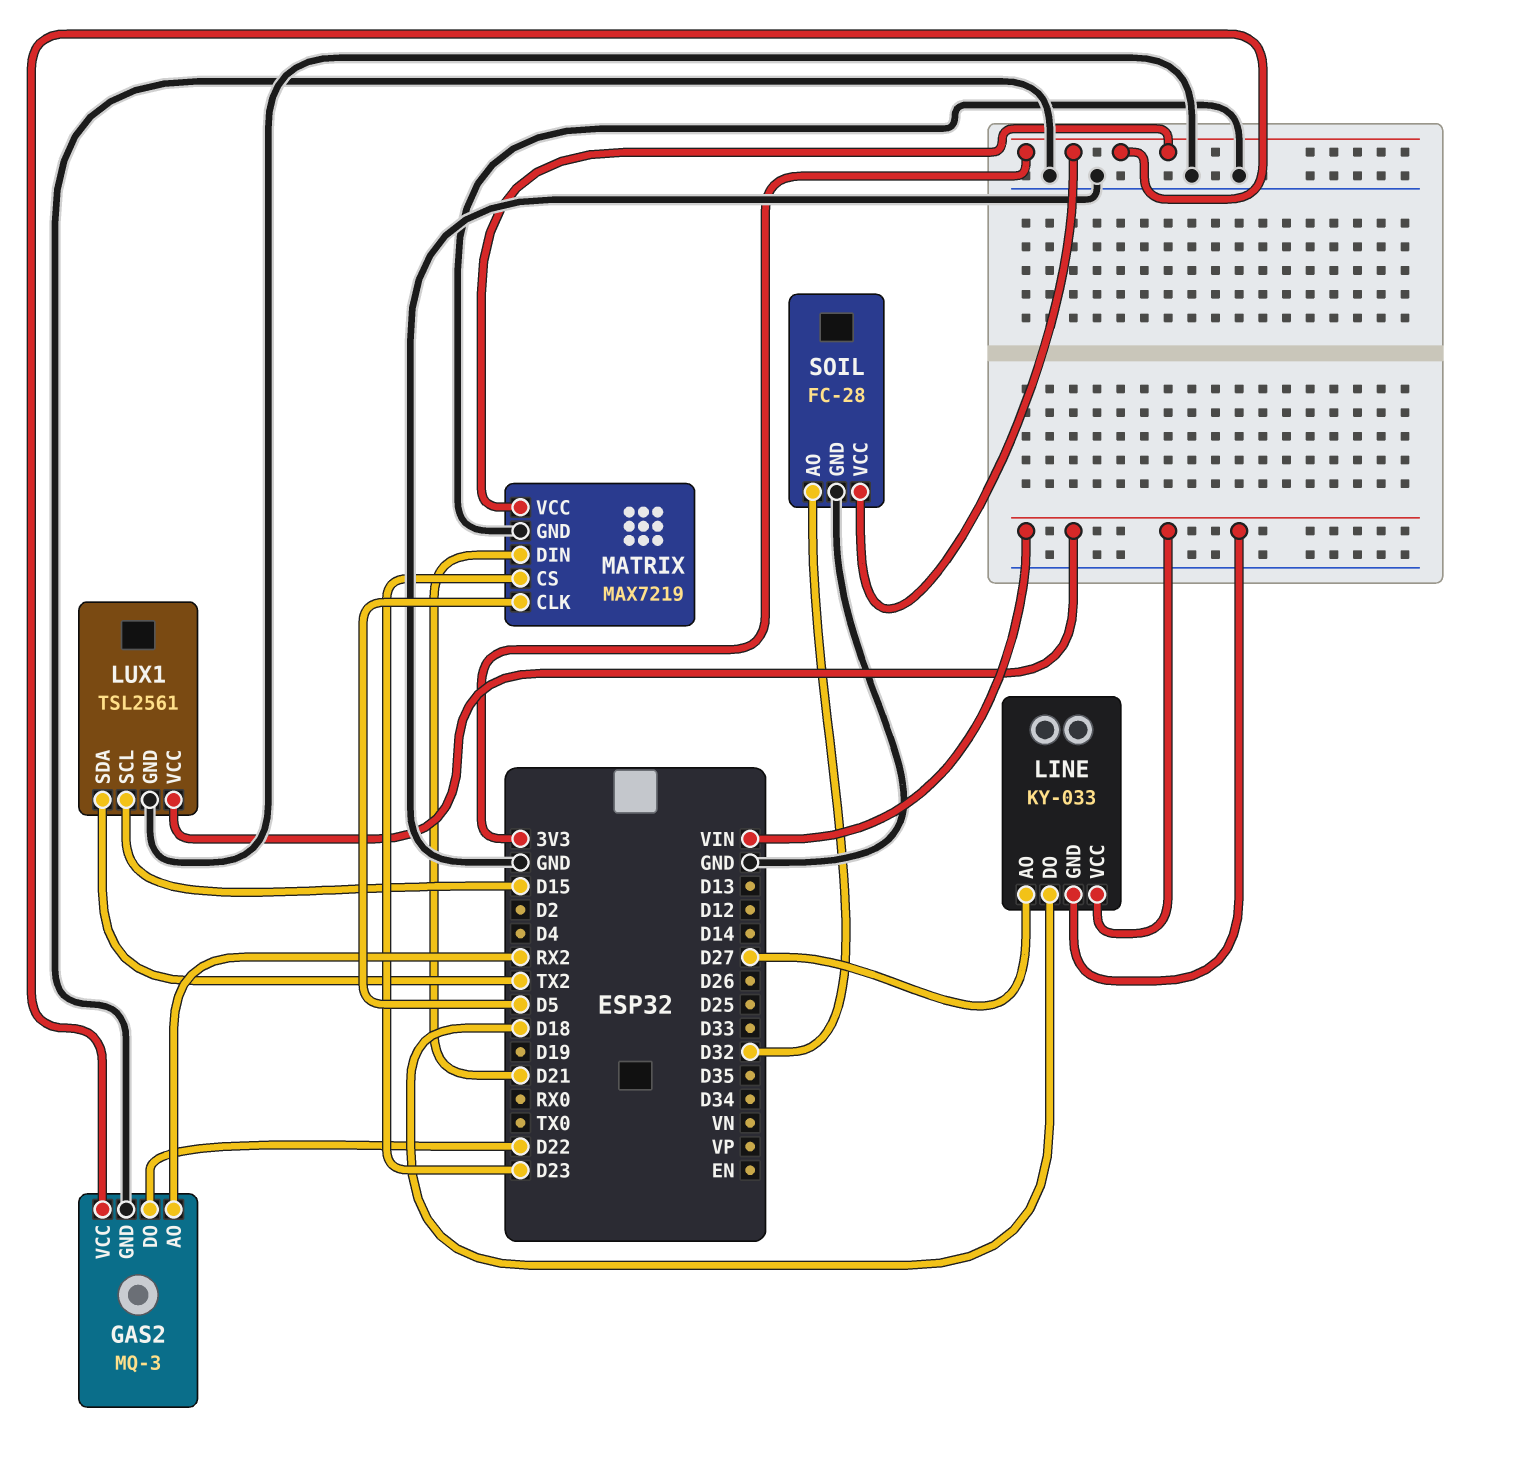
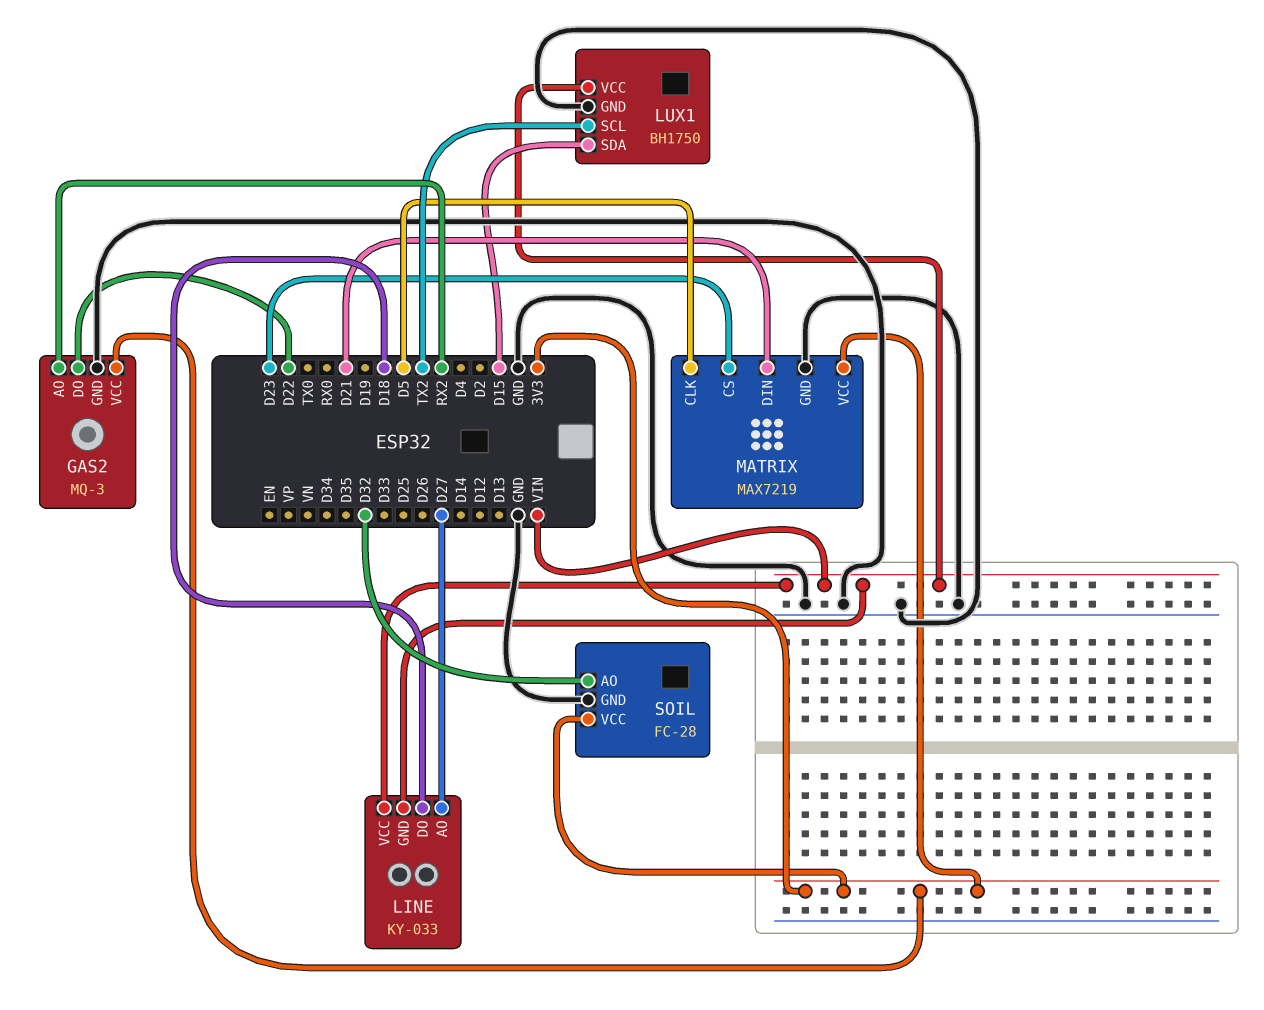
LUX1: TSL2561 -> BH1750
LUX1 pin SCL: D15 -> TX2
LUX1 pin SDA: TX2 -> D15

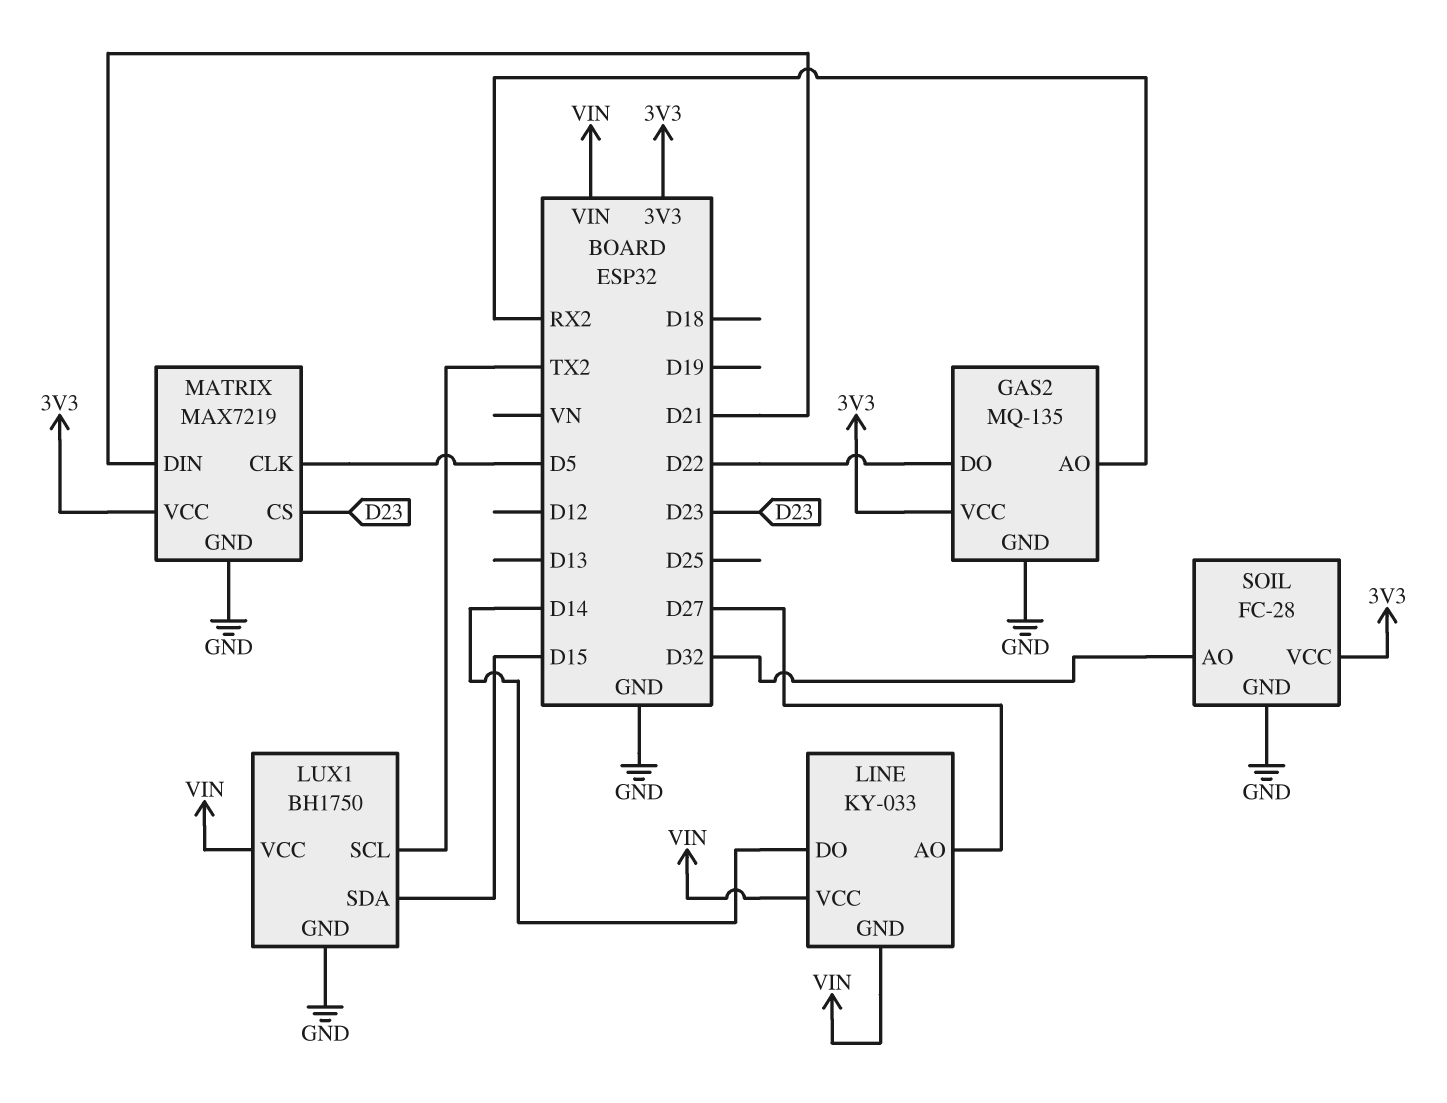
GAS2: MQ-3 -> MQ-135
LINE pin DO: D18 -> D14

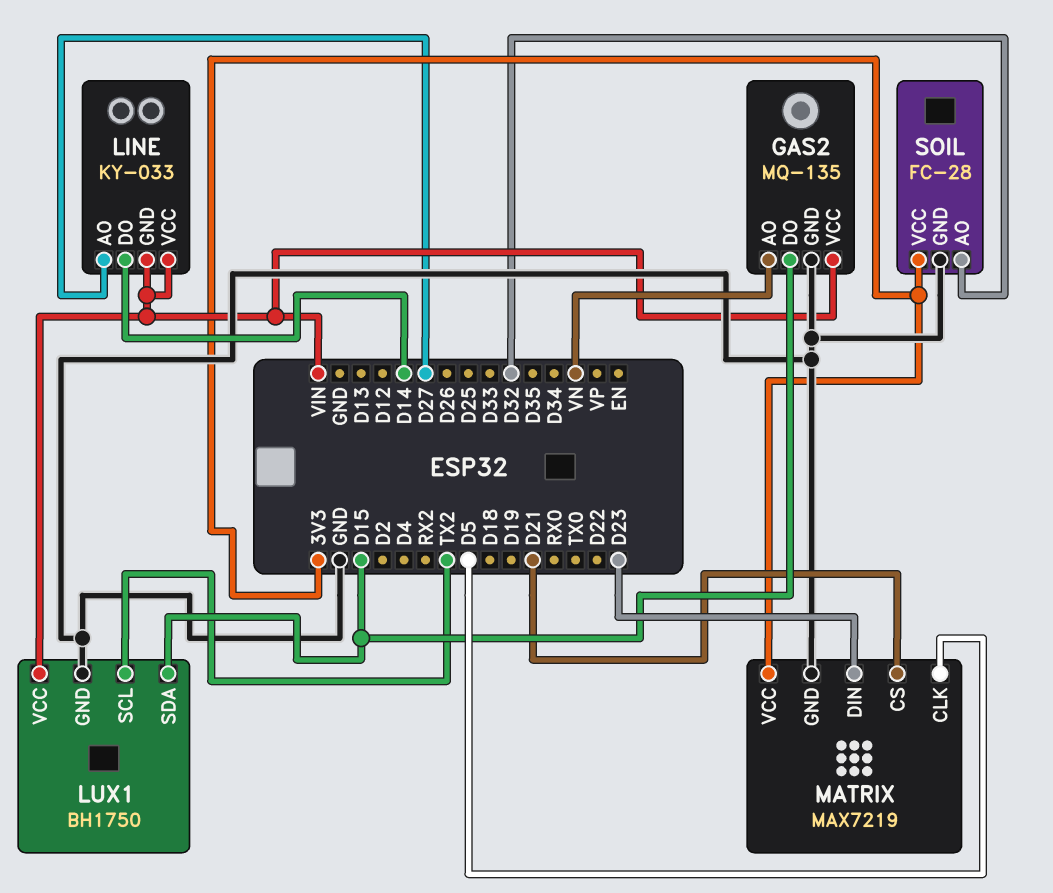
GAS2 pin AO: RX2 -> VN
GAS2 pin DO: D22 -> D15
GAS2 pin VCC: 3V3 -> VIN
MATRIX pin CS: D23 -> D21
MATRIX pin DIN: D21 -> D23

